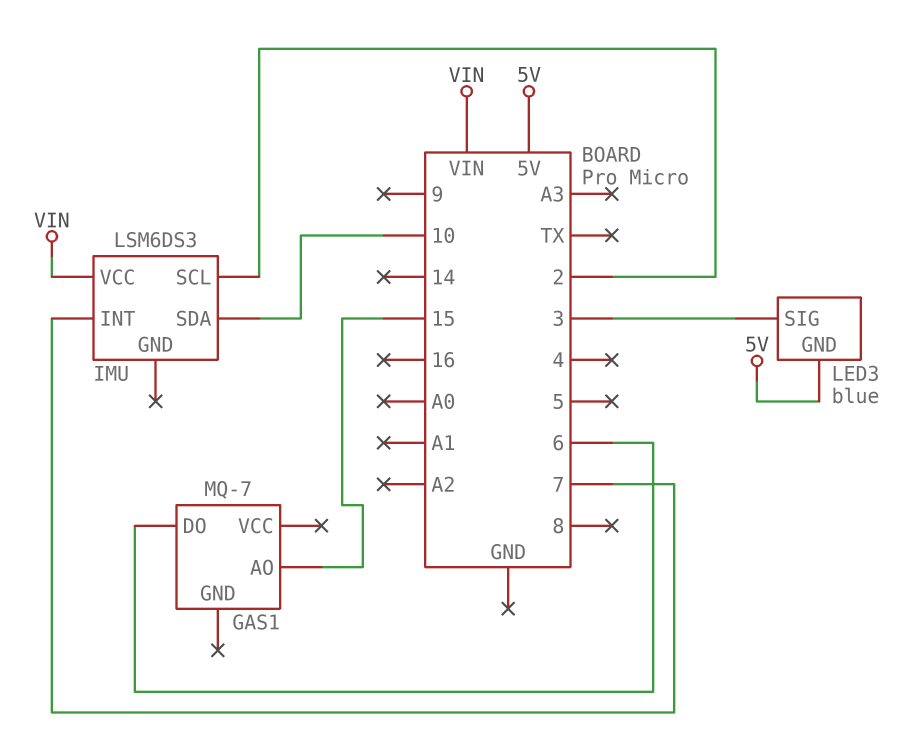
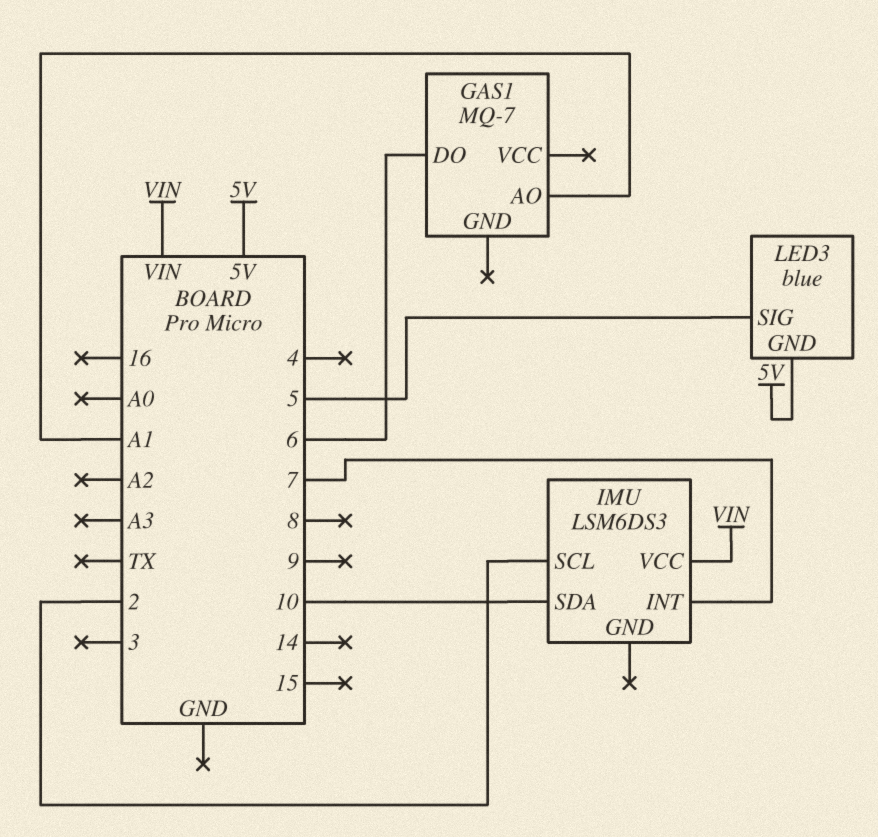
GAS1 pin AO: 15 -> A1
LED3 pin SIG: 3 -> 5

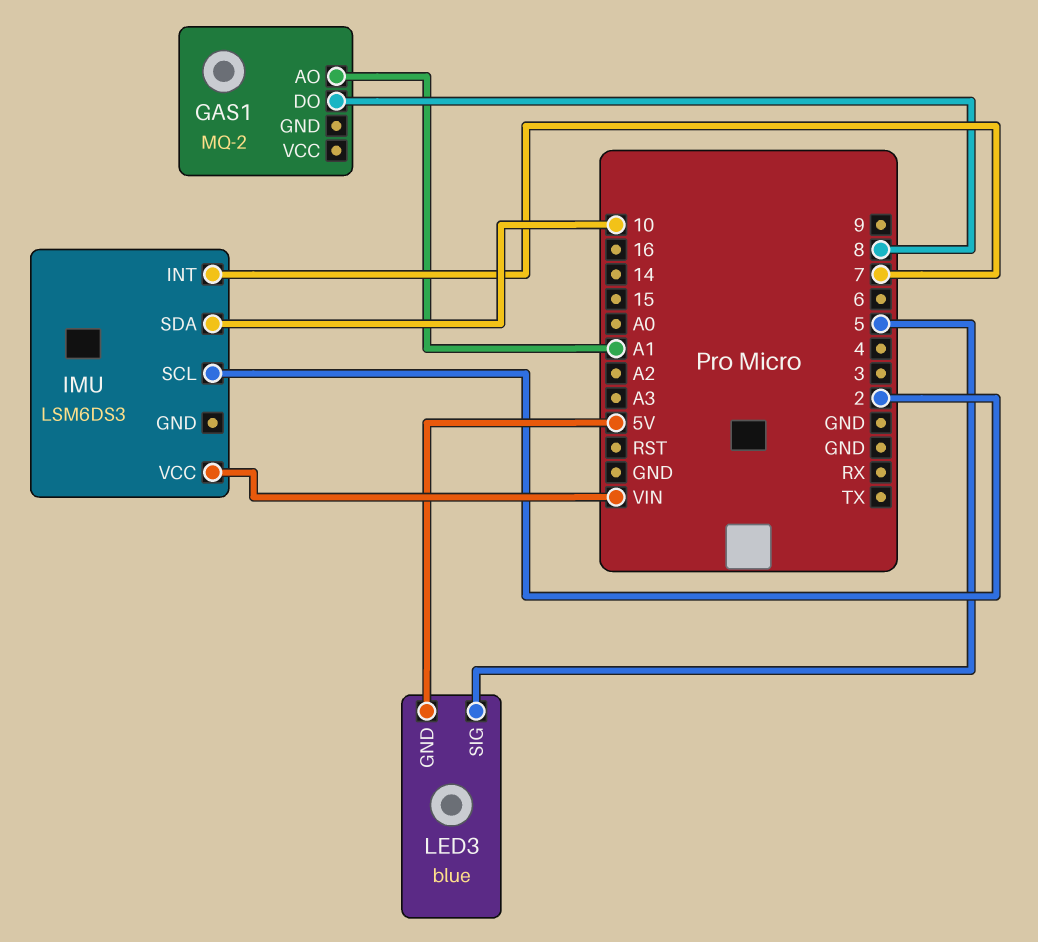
GAS1: MQ-7 -> MQ-2
GAS1 pin DO: 6 -> 8

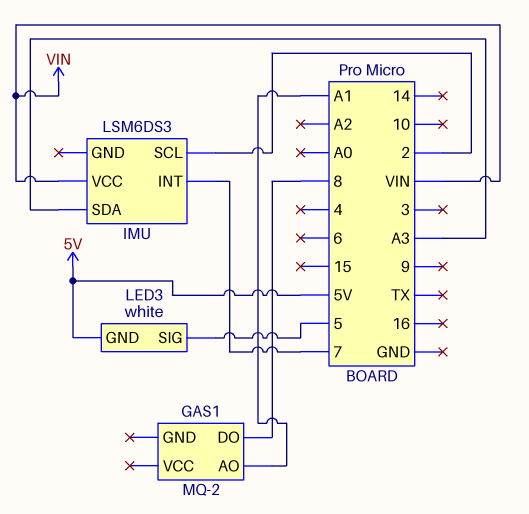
IMU pin SDA: 10 -> A3
LED3: blue -> white

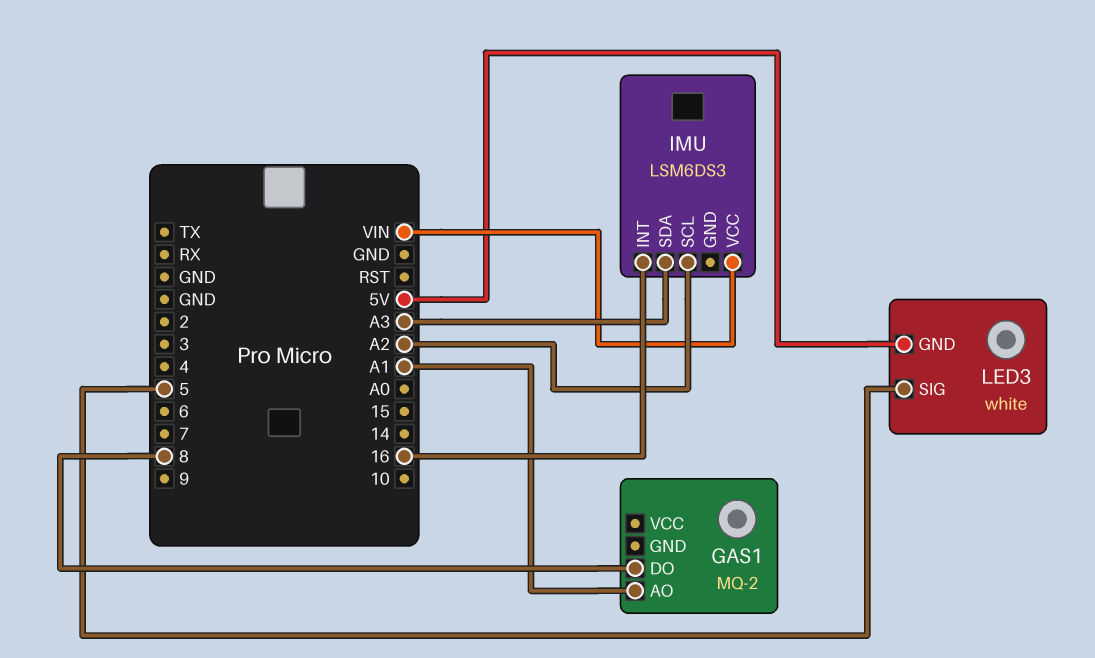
IMU pin INT: 7 -> 16
IMU pin SCL: 2 -> A2

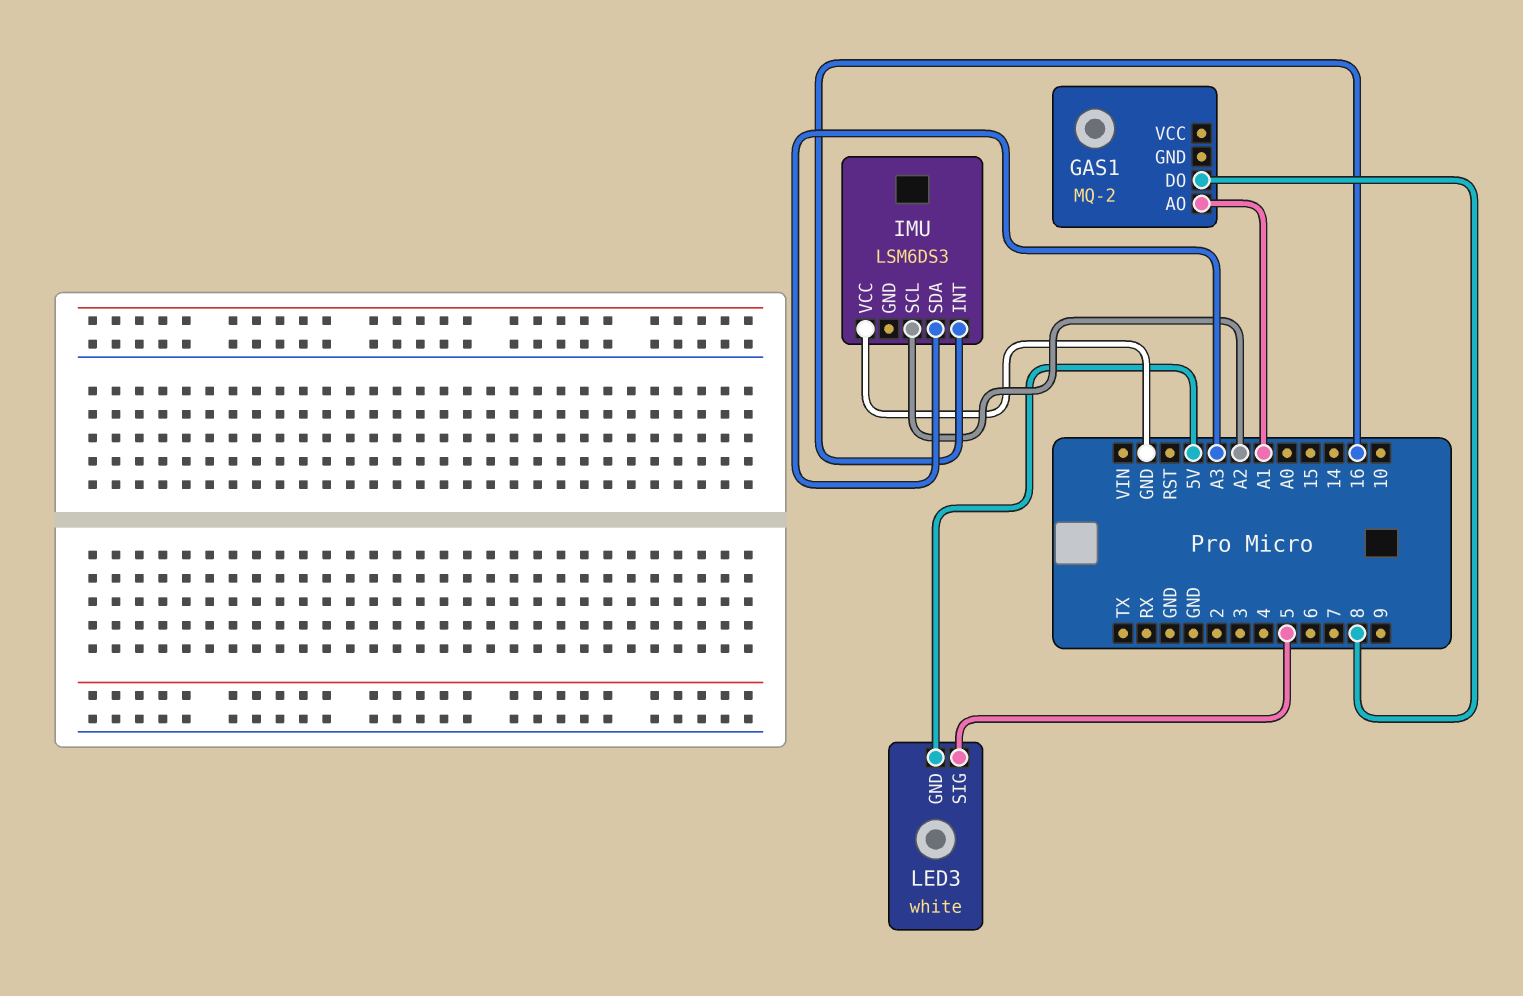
IMU pin VCC: VIN -> GND

